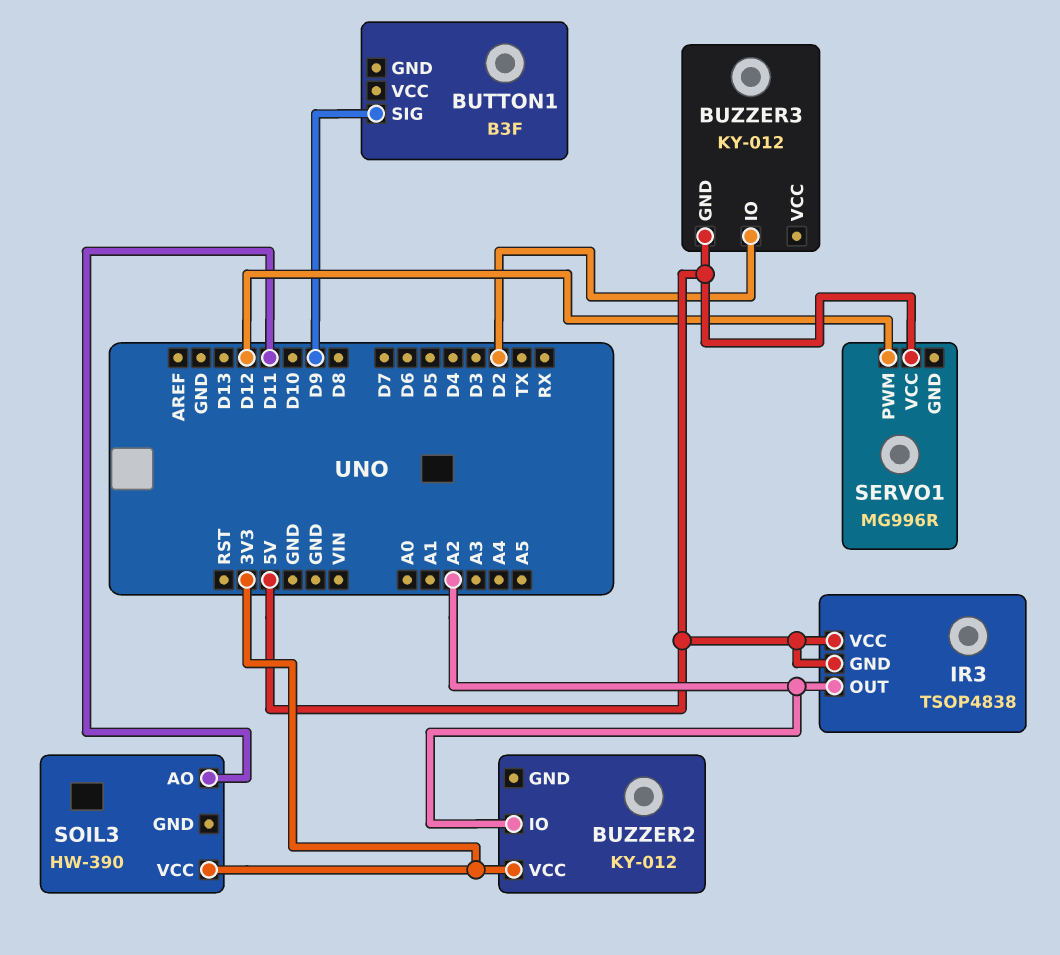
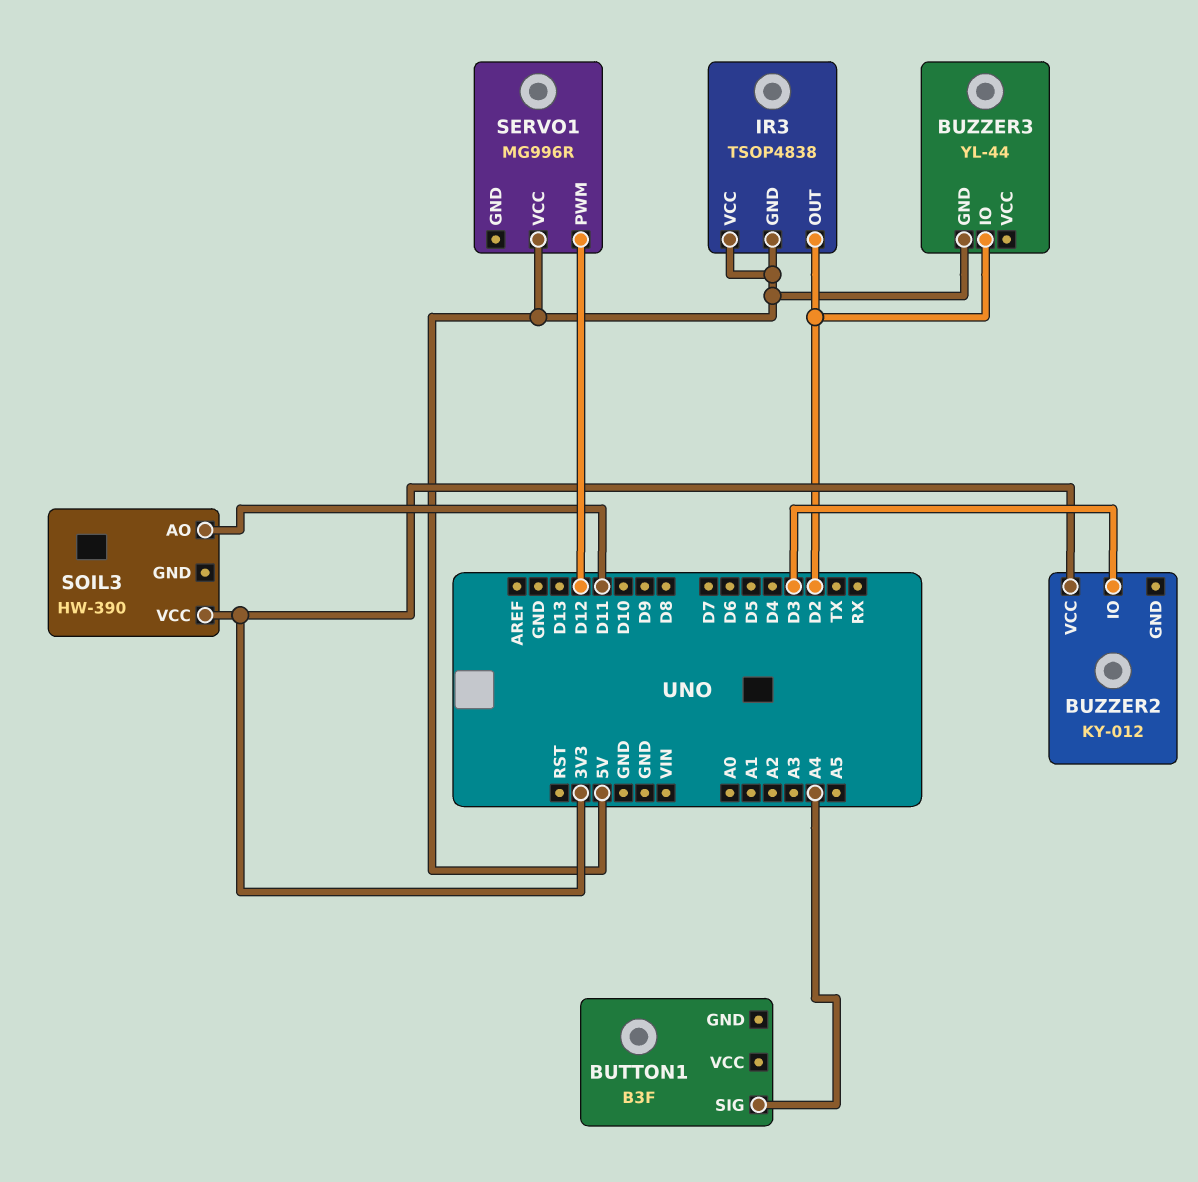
BUTTON1 pin SIG: D9 -> A4
BUZZER2 pin IO: A2 -> D3
BUZZER3: KY-012 -> YL-44
IR3 pin OUT: A2 -> D2

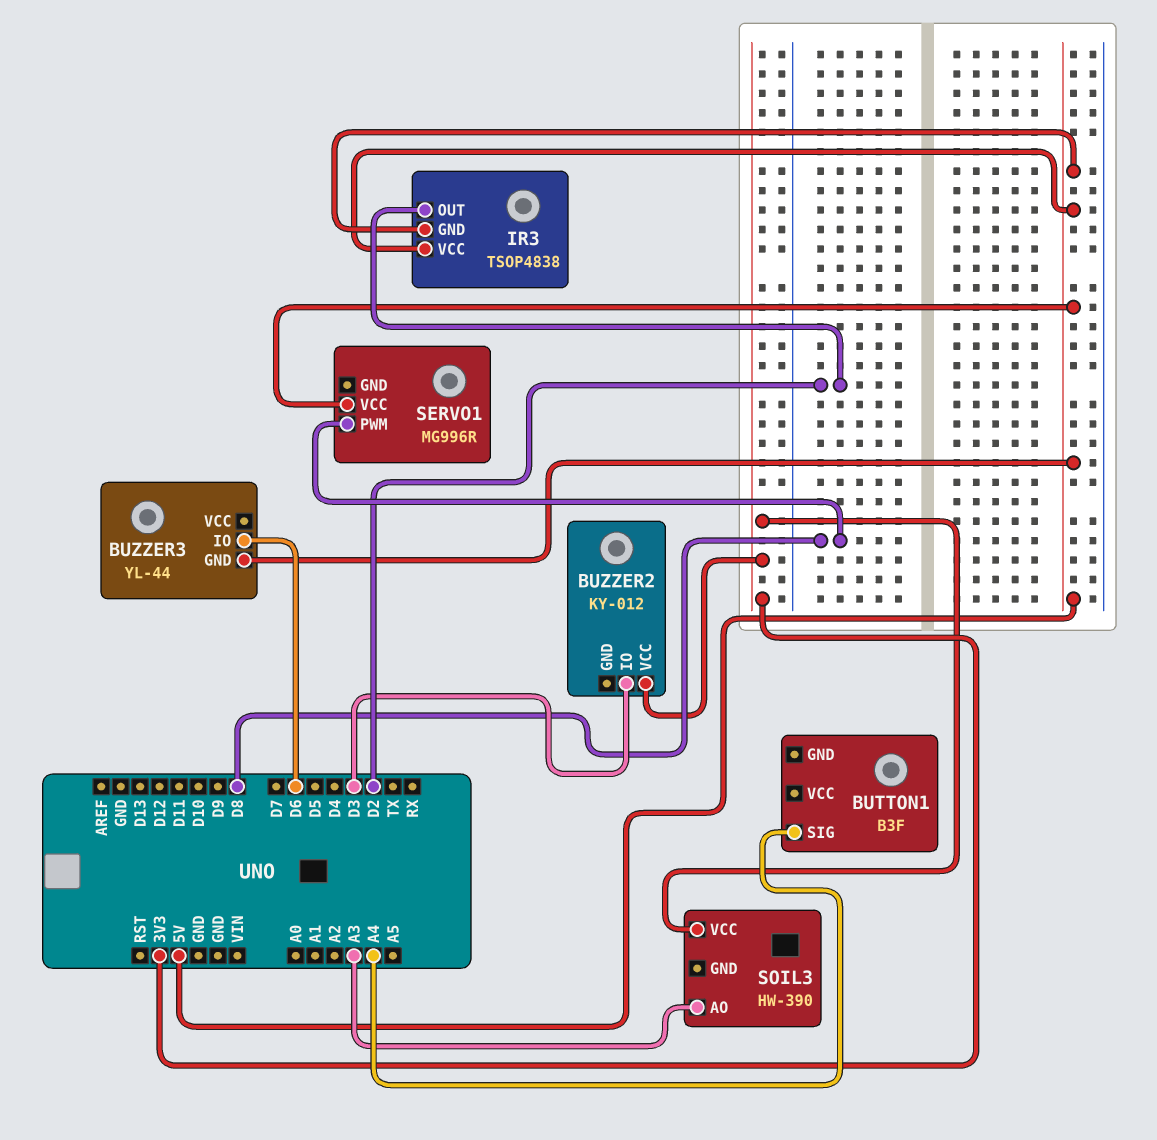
BUZZER3 pin IO: D2 -> D6
SERVO1 pin PWM: D12 -> D8
SOIL3 pin AO: D11 -> A3

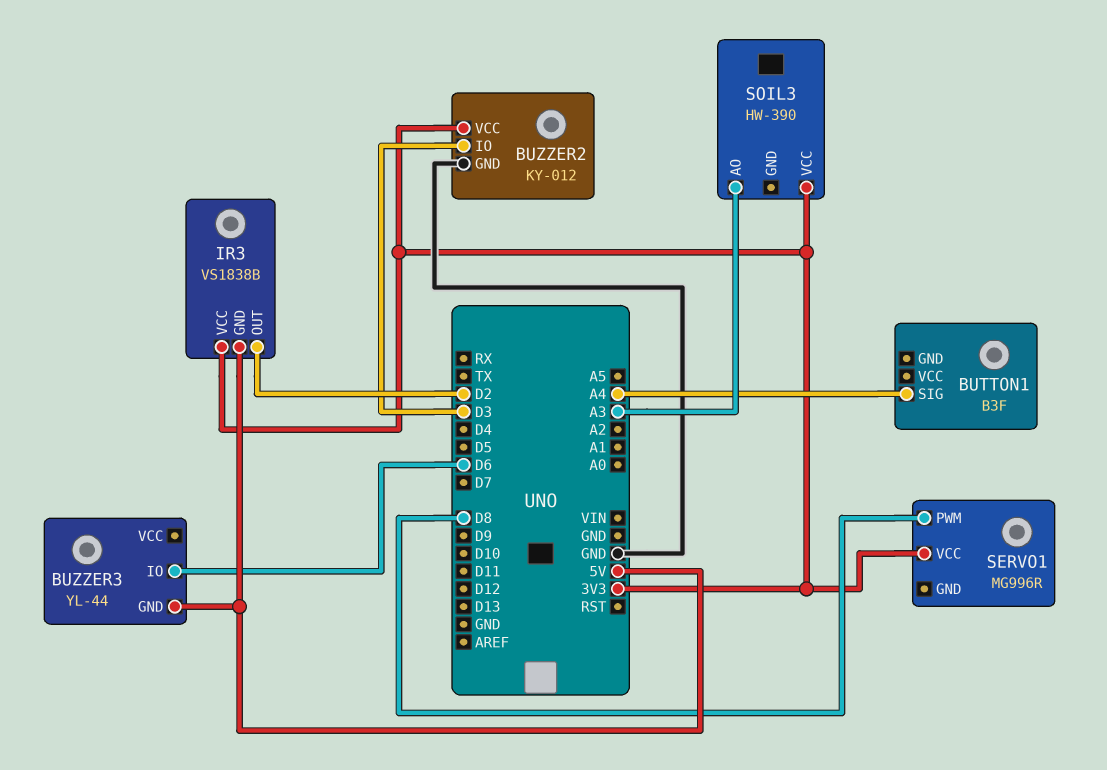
BUZZER2 pin GND: none -> GND
IR3: TSOP4838 -> VS1838B
IR3 pin VCC: 5V -> 3V3
SERVO1 pin VCC: 5V -> 3V3

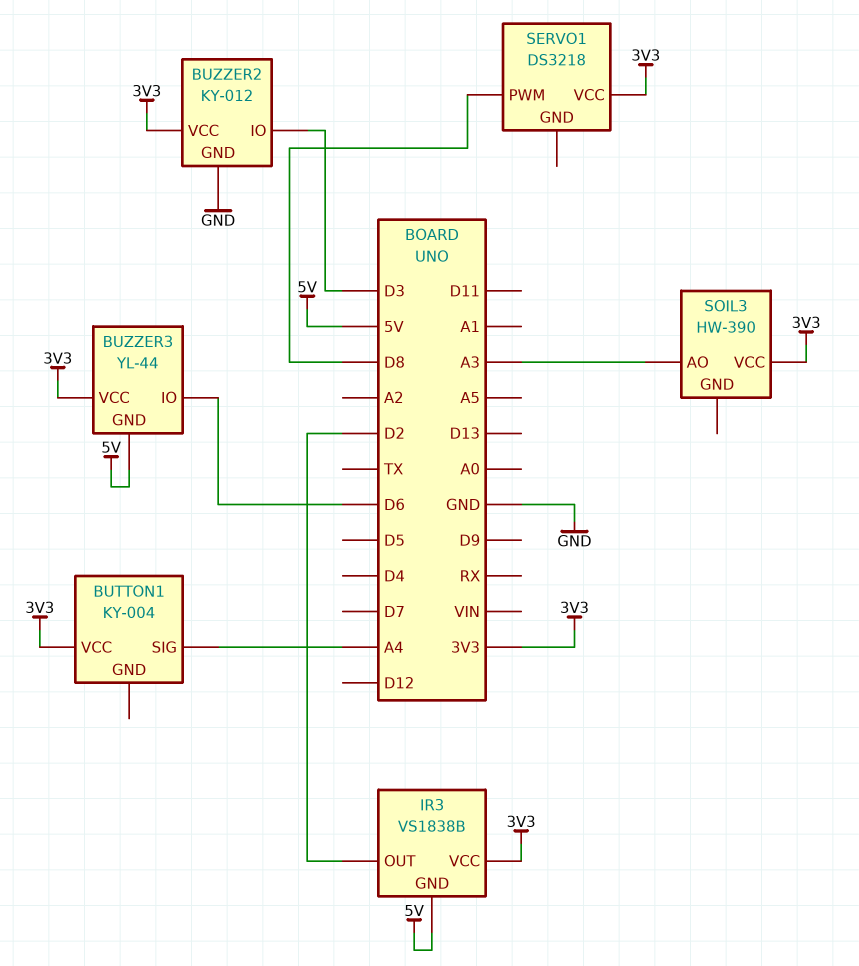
BUTTON1: B3F -> KY-004
BUTTON1 pin VCC: none -> 3V3
BUZZER3 pin VCC: none -> 3V3
SERVO1: MG996R -> DS3218

